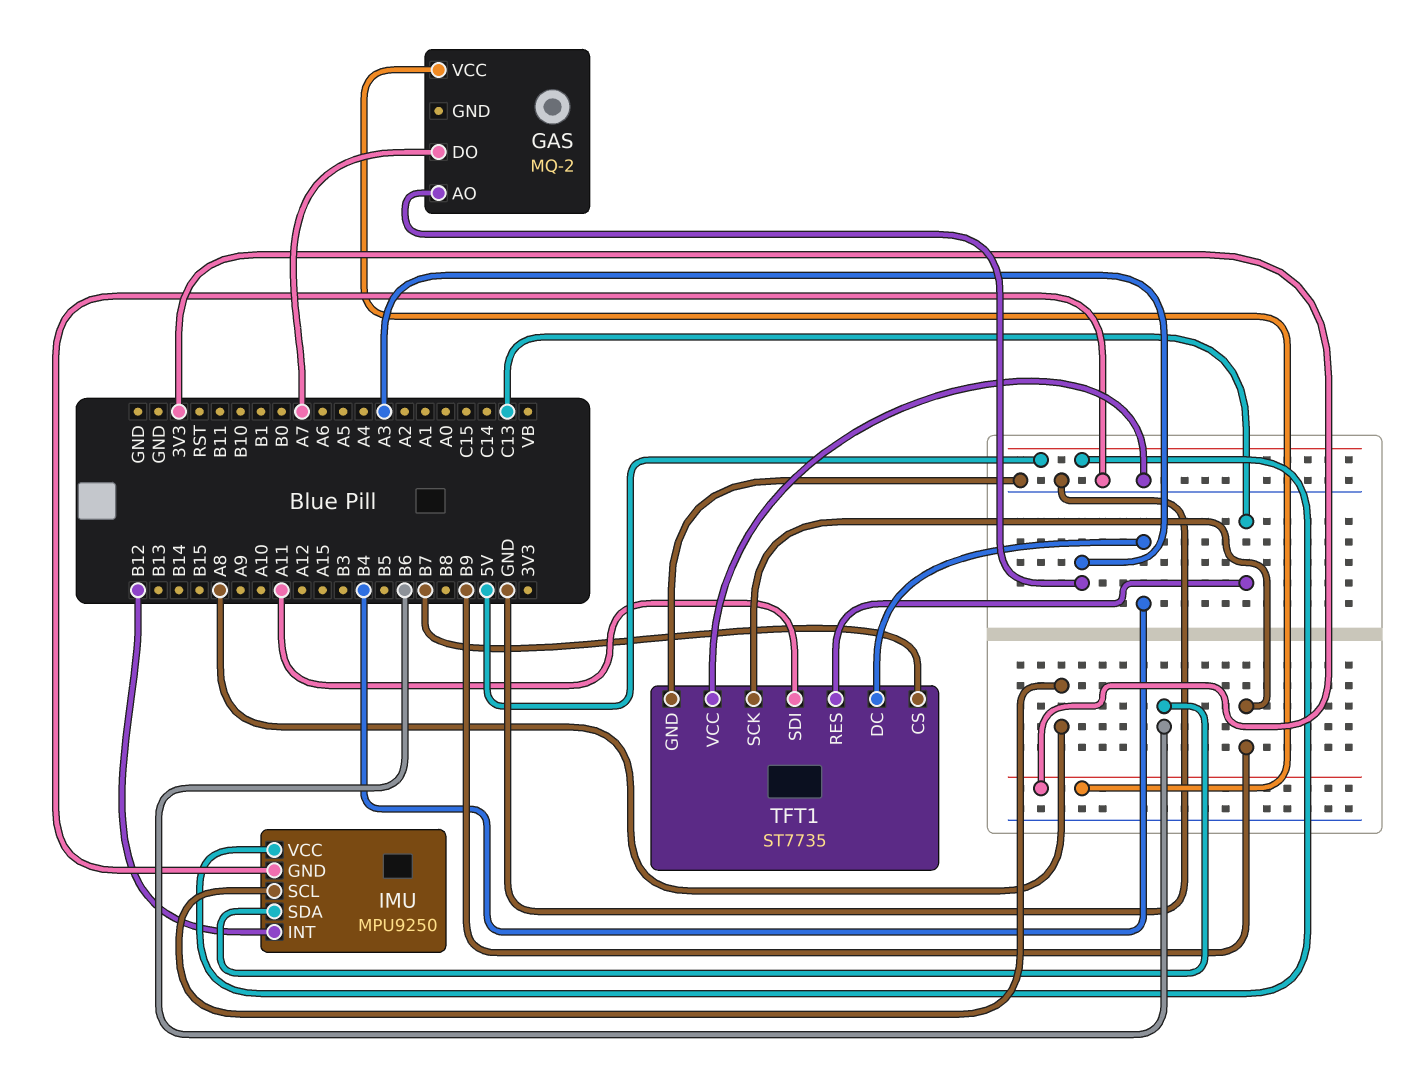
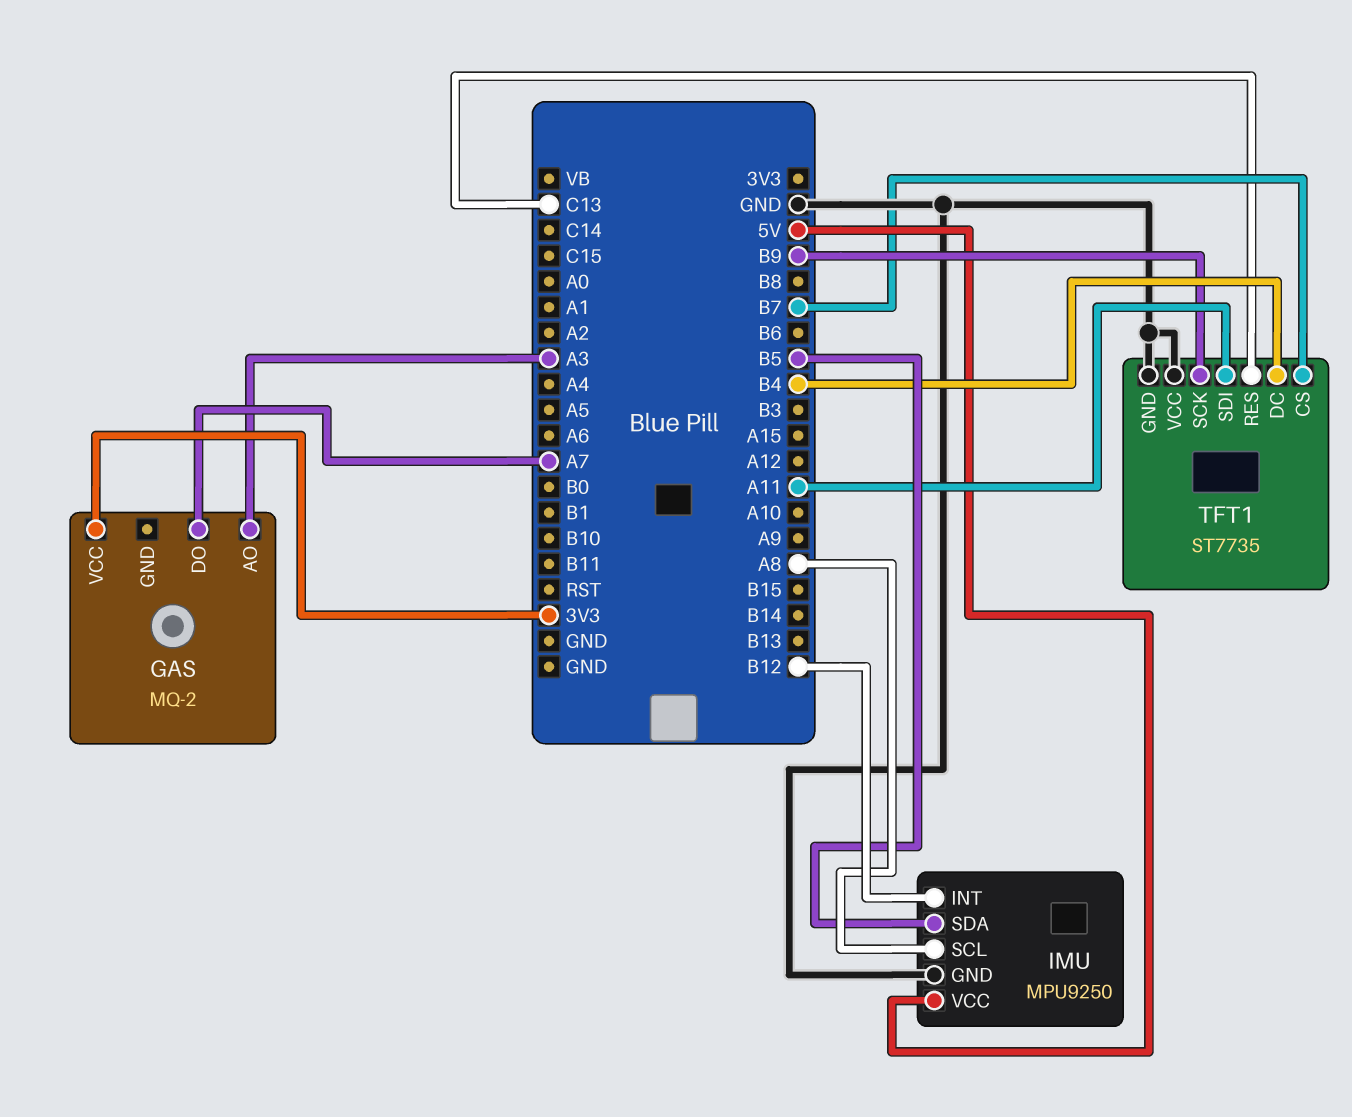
IMU pin SDA: B6 -> B5

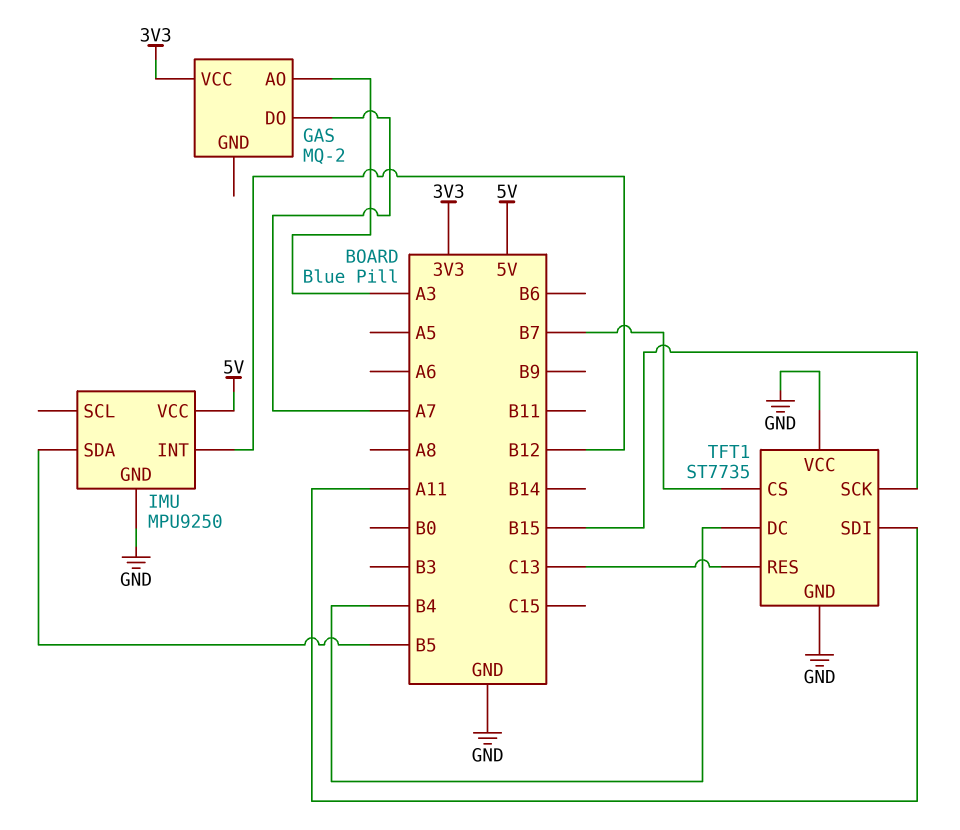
IMU pin SCL: A8 -> none
TFT1 pin SCK: B9 -> B15

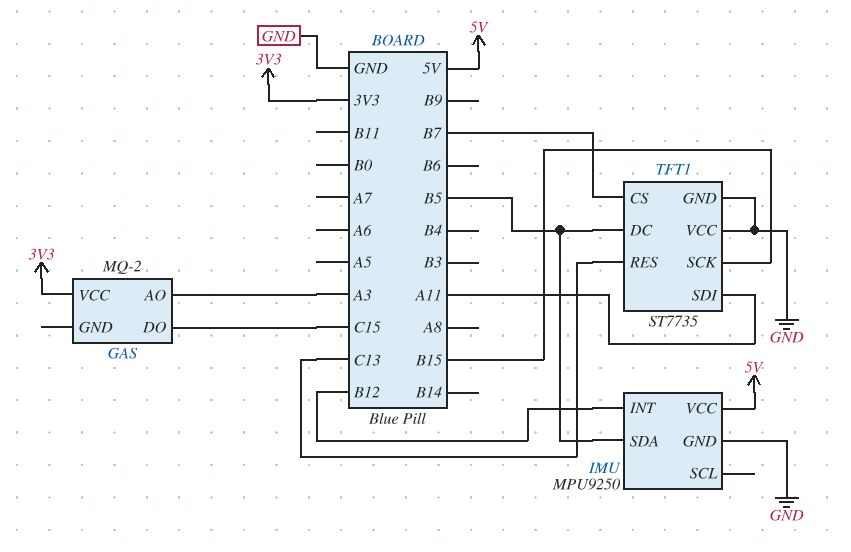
GAS pin DO: A7 -> C15
TFT1 pin DC: B4 -> B5

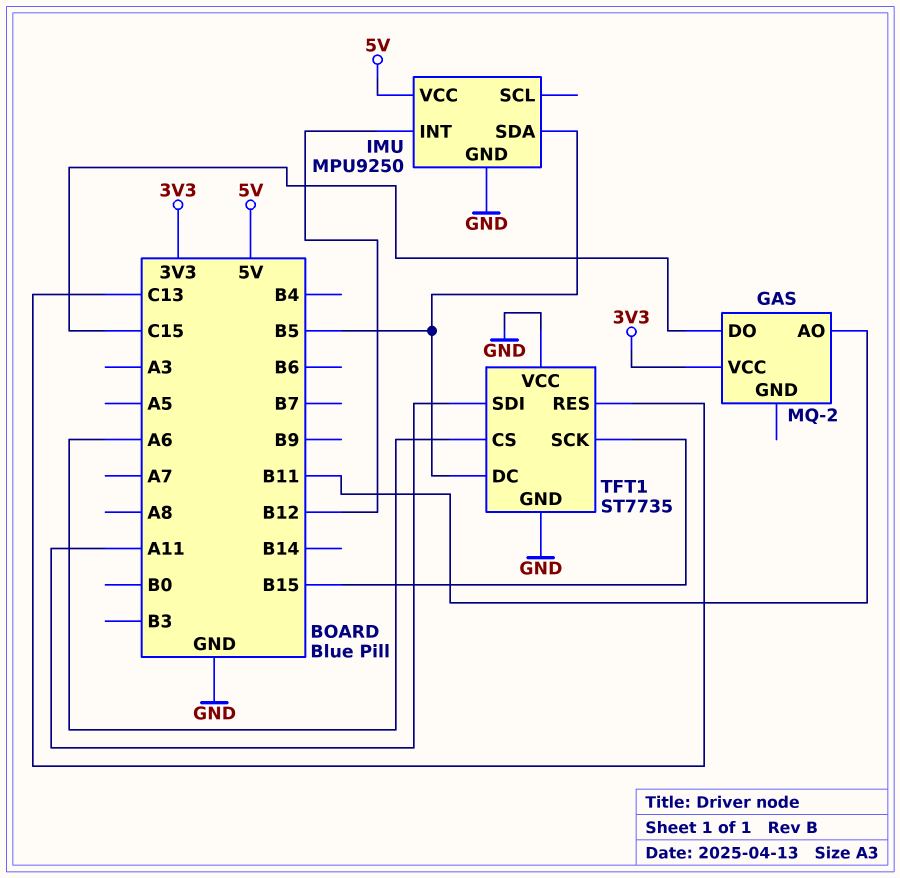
GAS pin AO: A3 -> B11
TFT1 pin CS: B7 -> A6

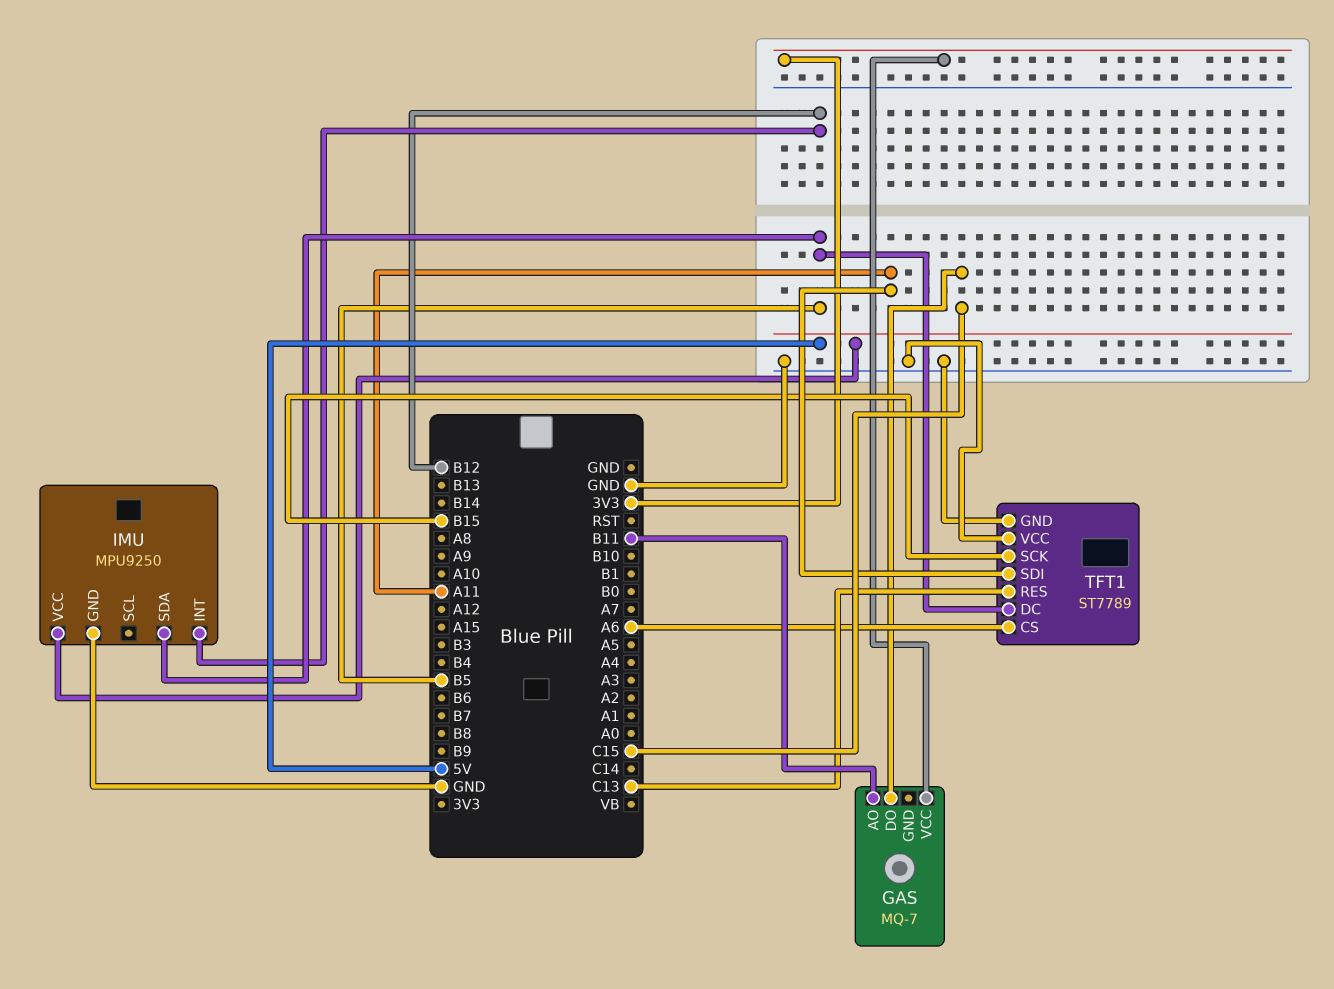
GAS: MQ-2 -> MQ-7
TFT1: ST7735 -> ST7789

